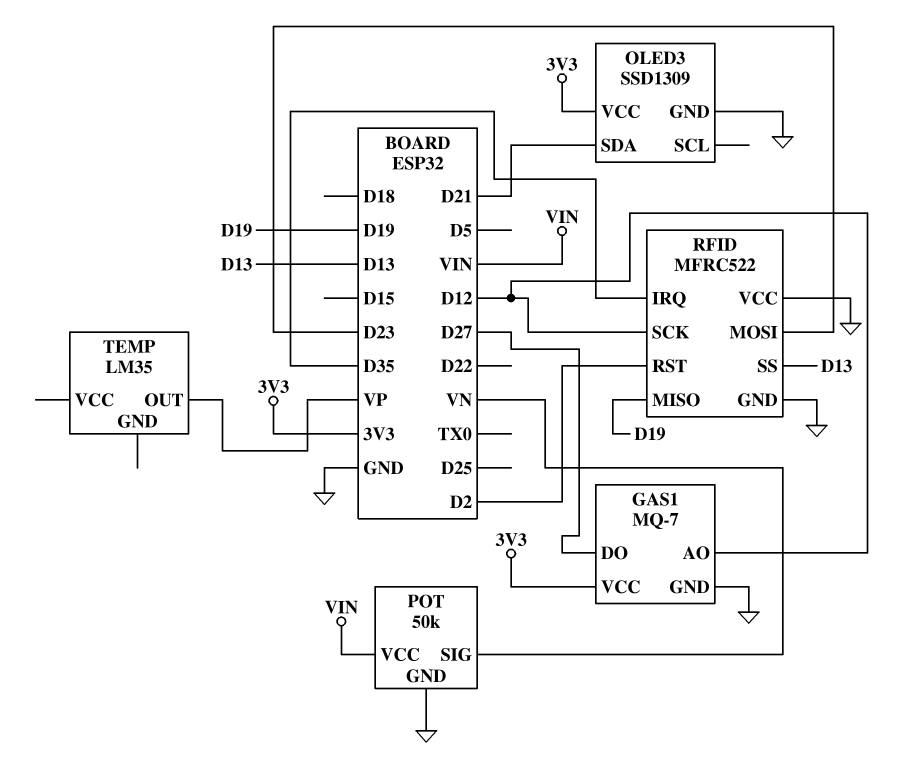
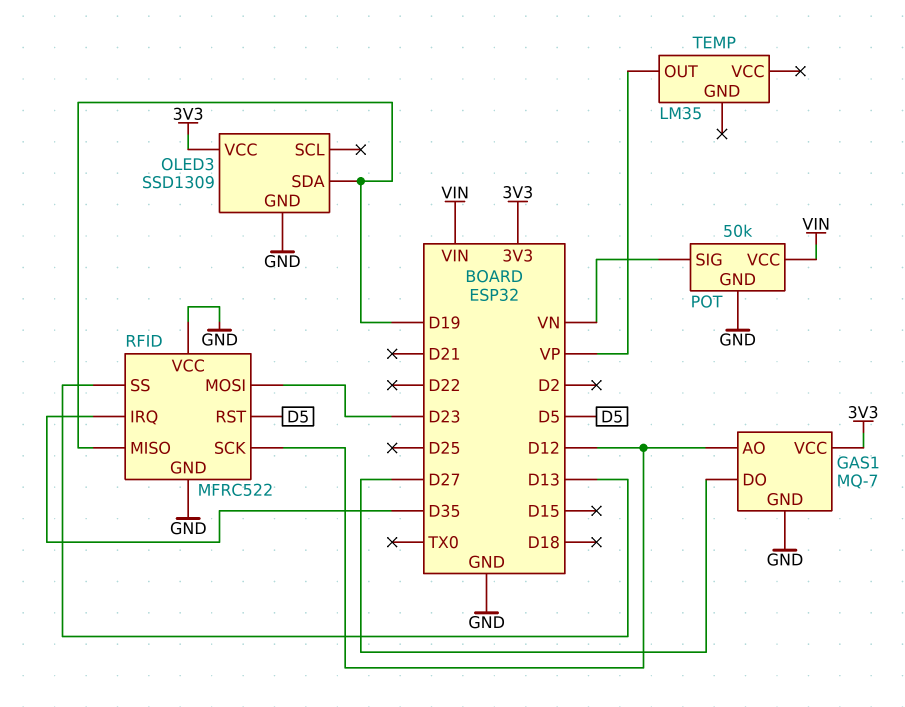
OLED3 pin SDA: D21 -> D19
RFID pin RST: D2 -> D5

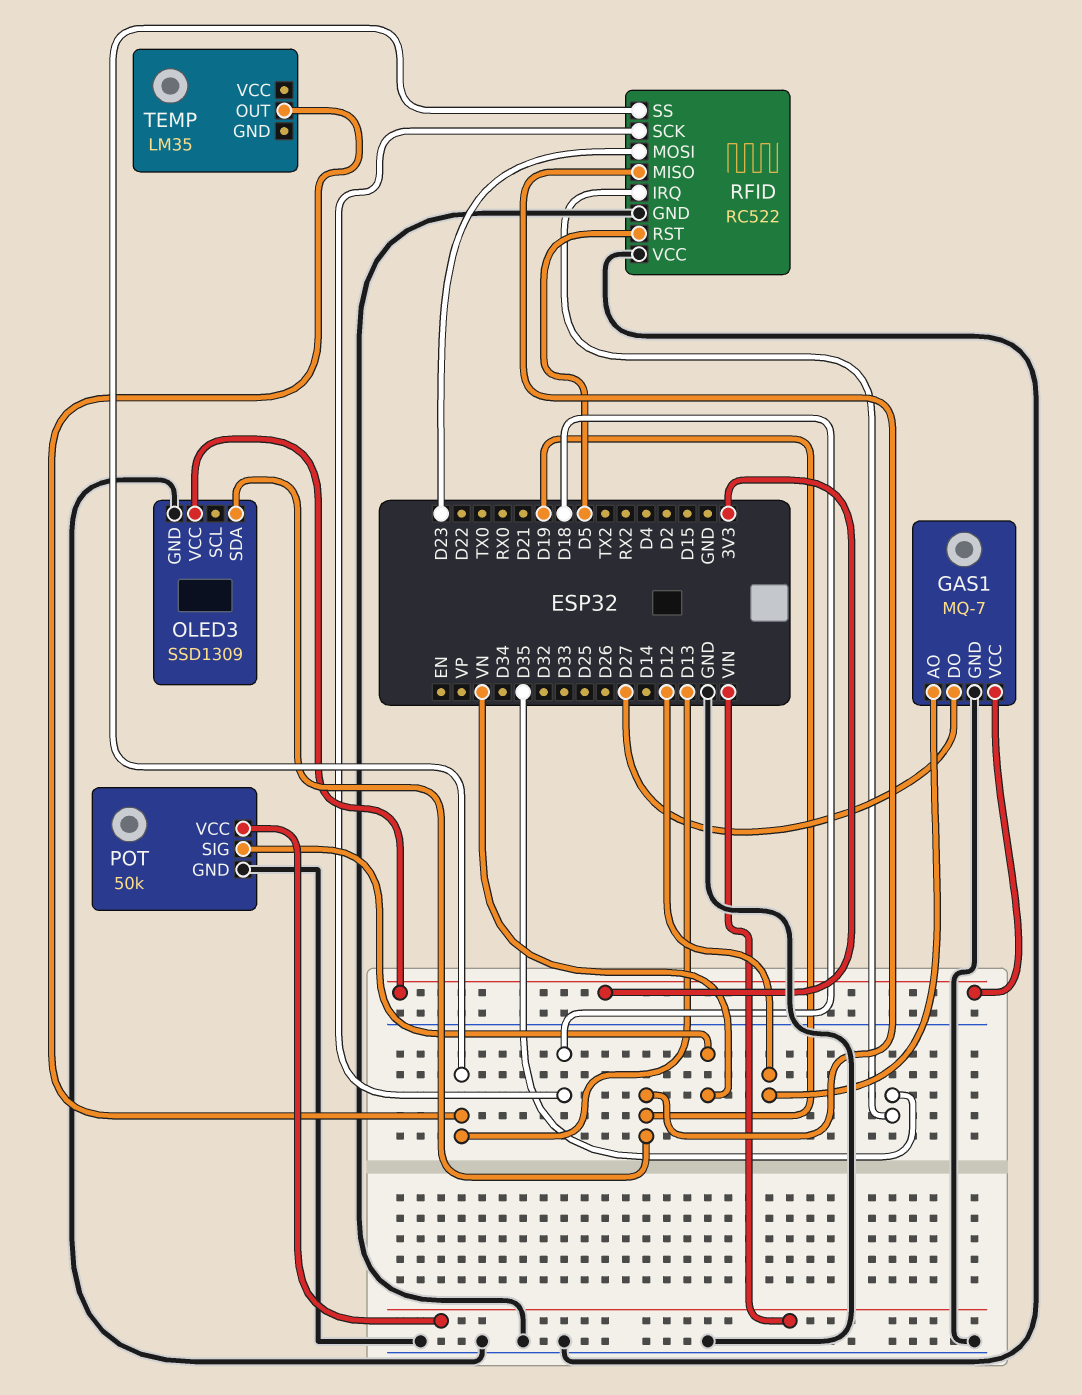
RFID: MFRC522 -> RC522
RFID pin SCK: D12 -> D18
TEMP pin OUT: VP -> D13

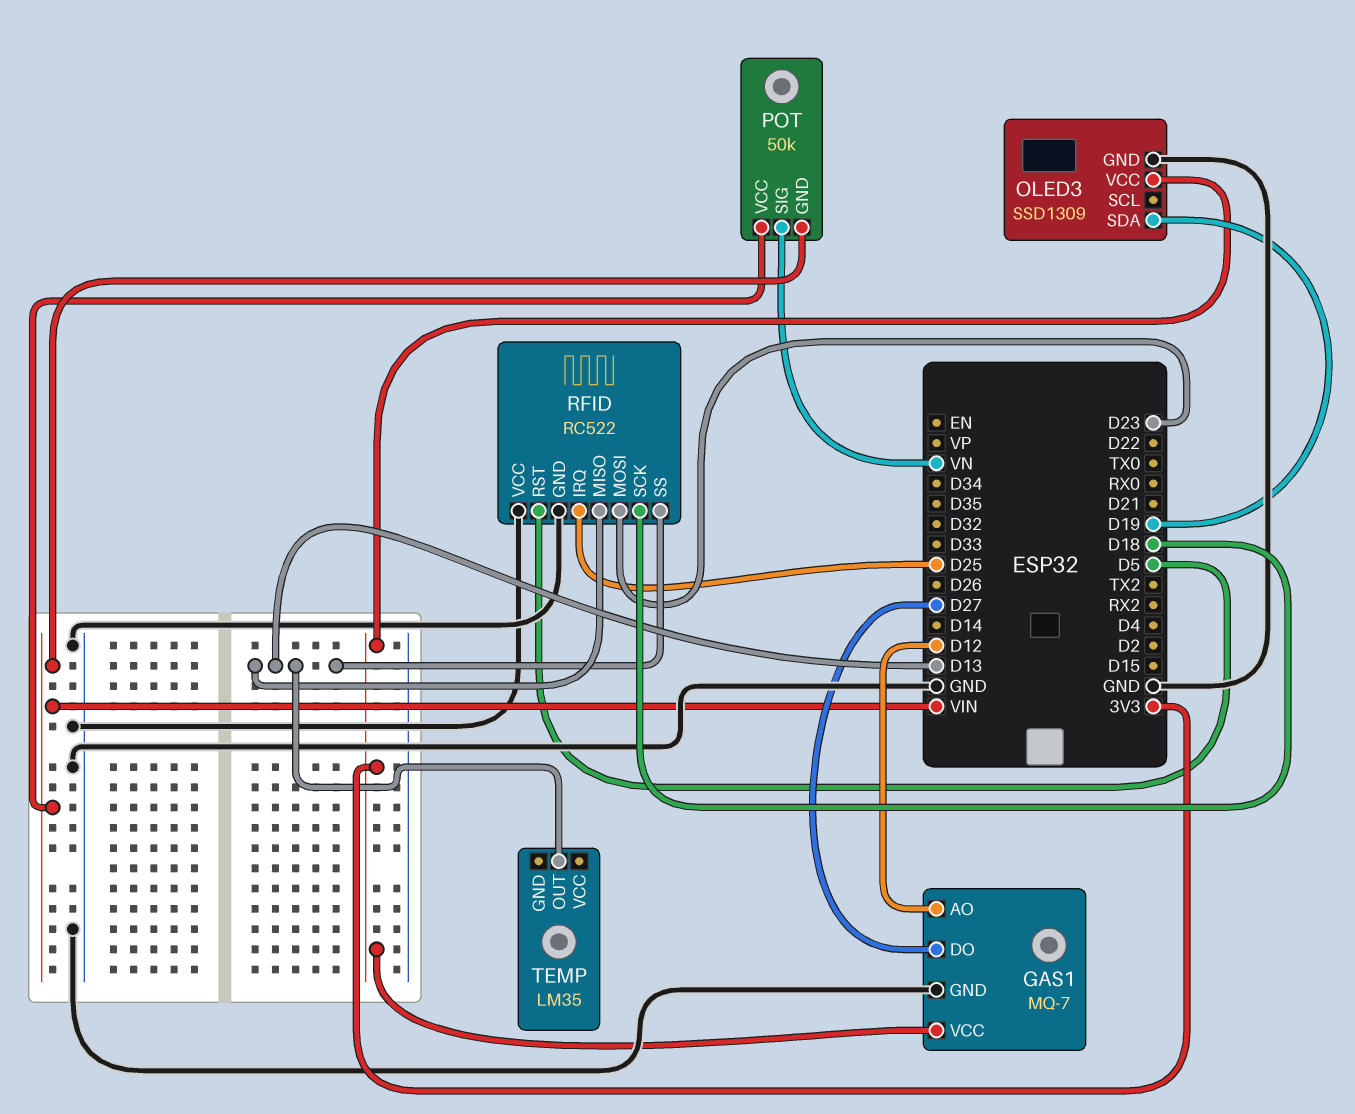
POT pin GND: GND -> VIN
RFID pin IRQ: D35 -> D25
RFID pin MISO: D19 -> D13

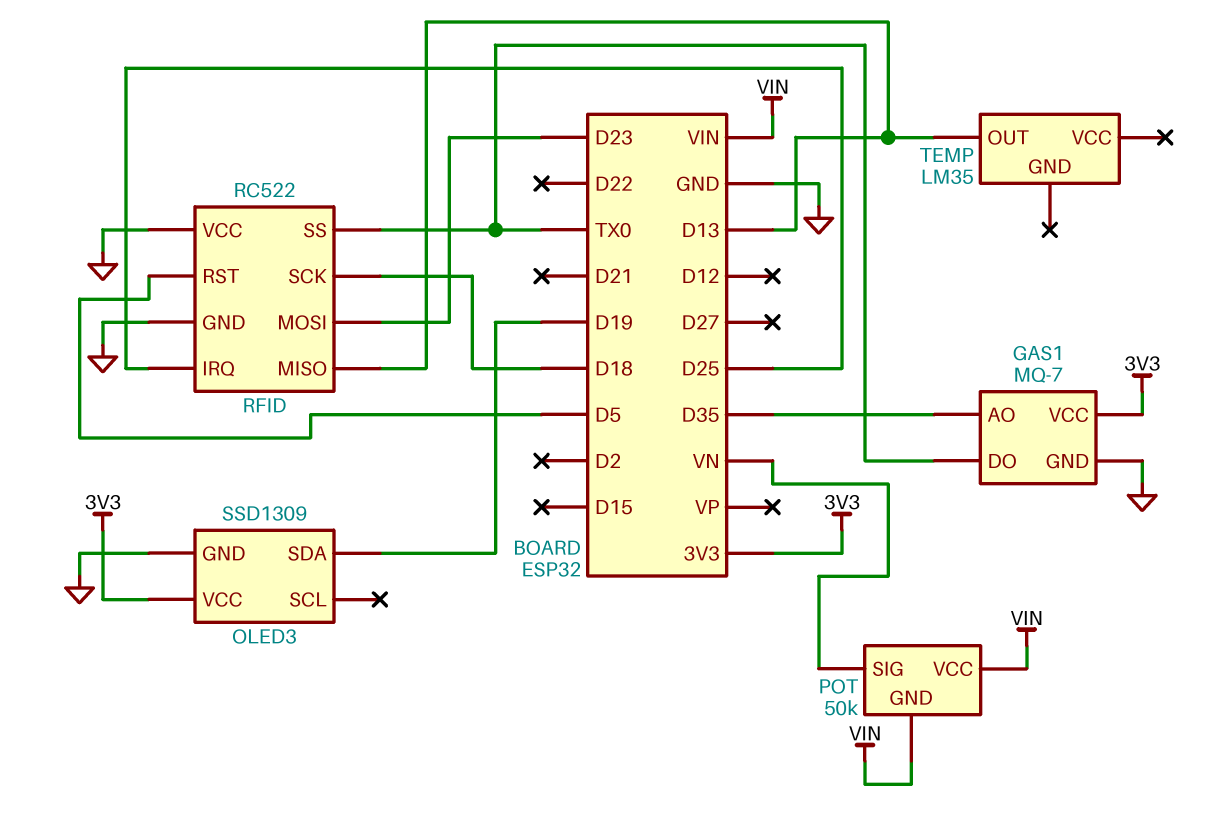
GAS1 pin AO: D12 -> D35
GAS1 pin DO: D27 -> TX0
RFID pin SS: D13 -> TX0

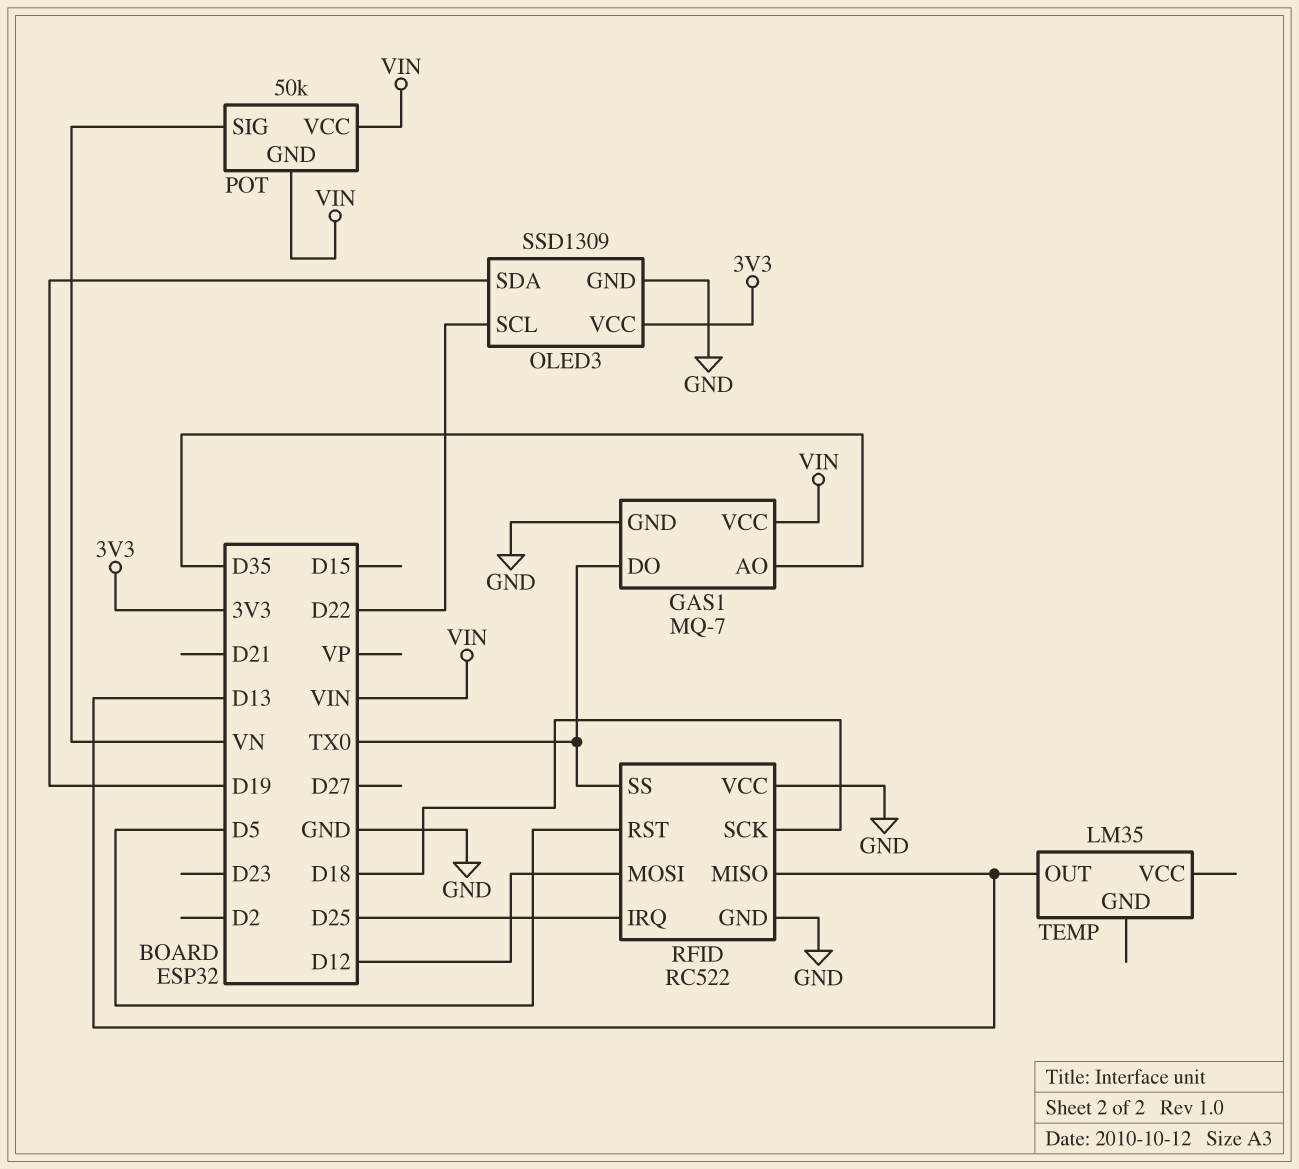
GAS1 pin VCC: 3V3 -> VIN
OLED3 pin SCL: none -> D22
RFID pin MOSI: D23 -> D12

